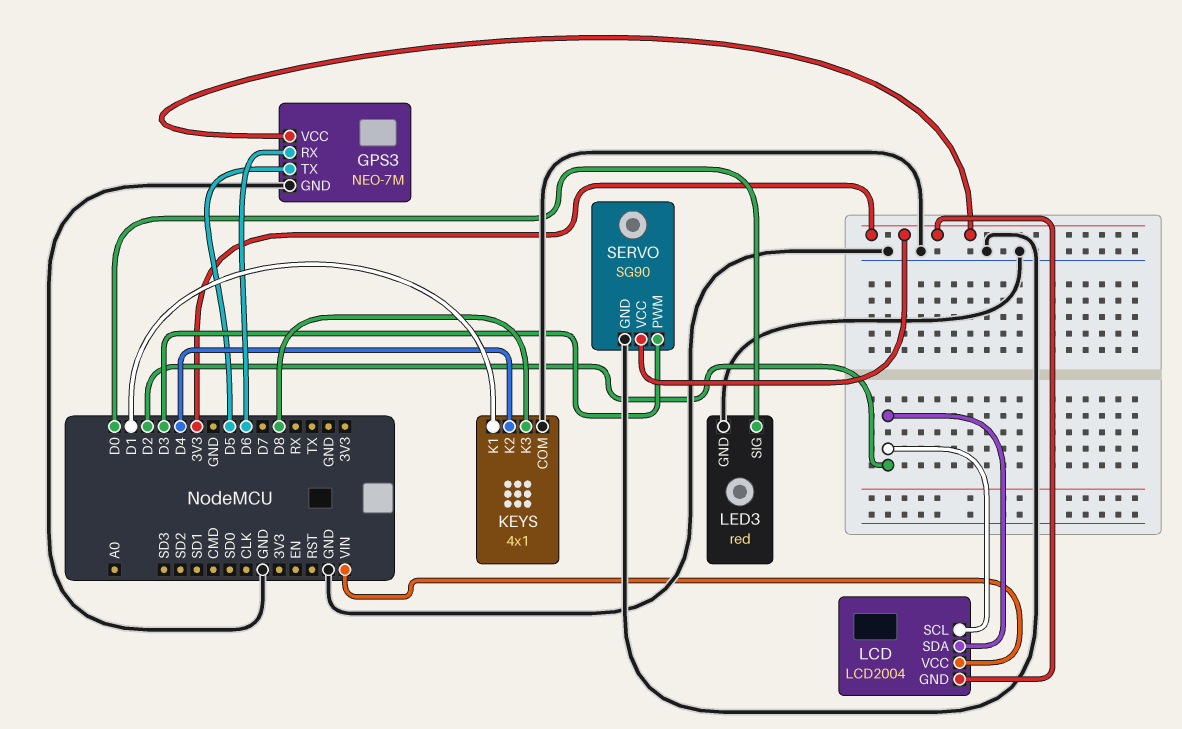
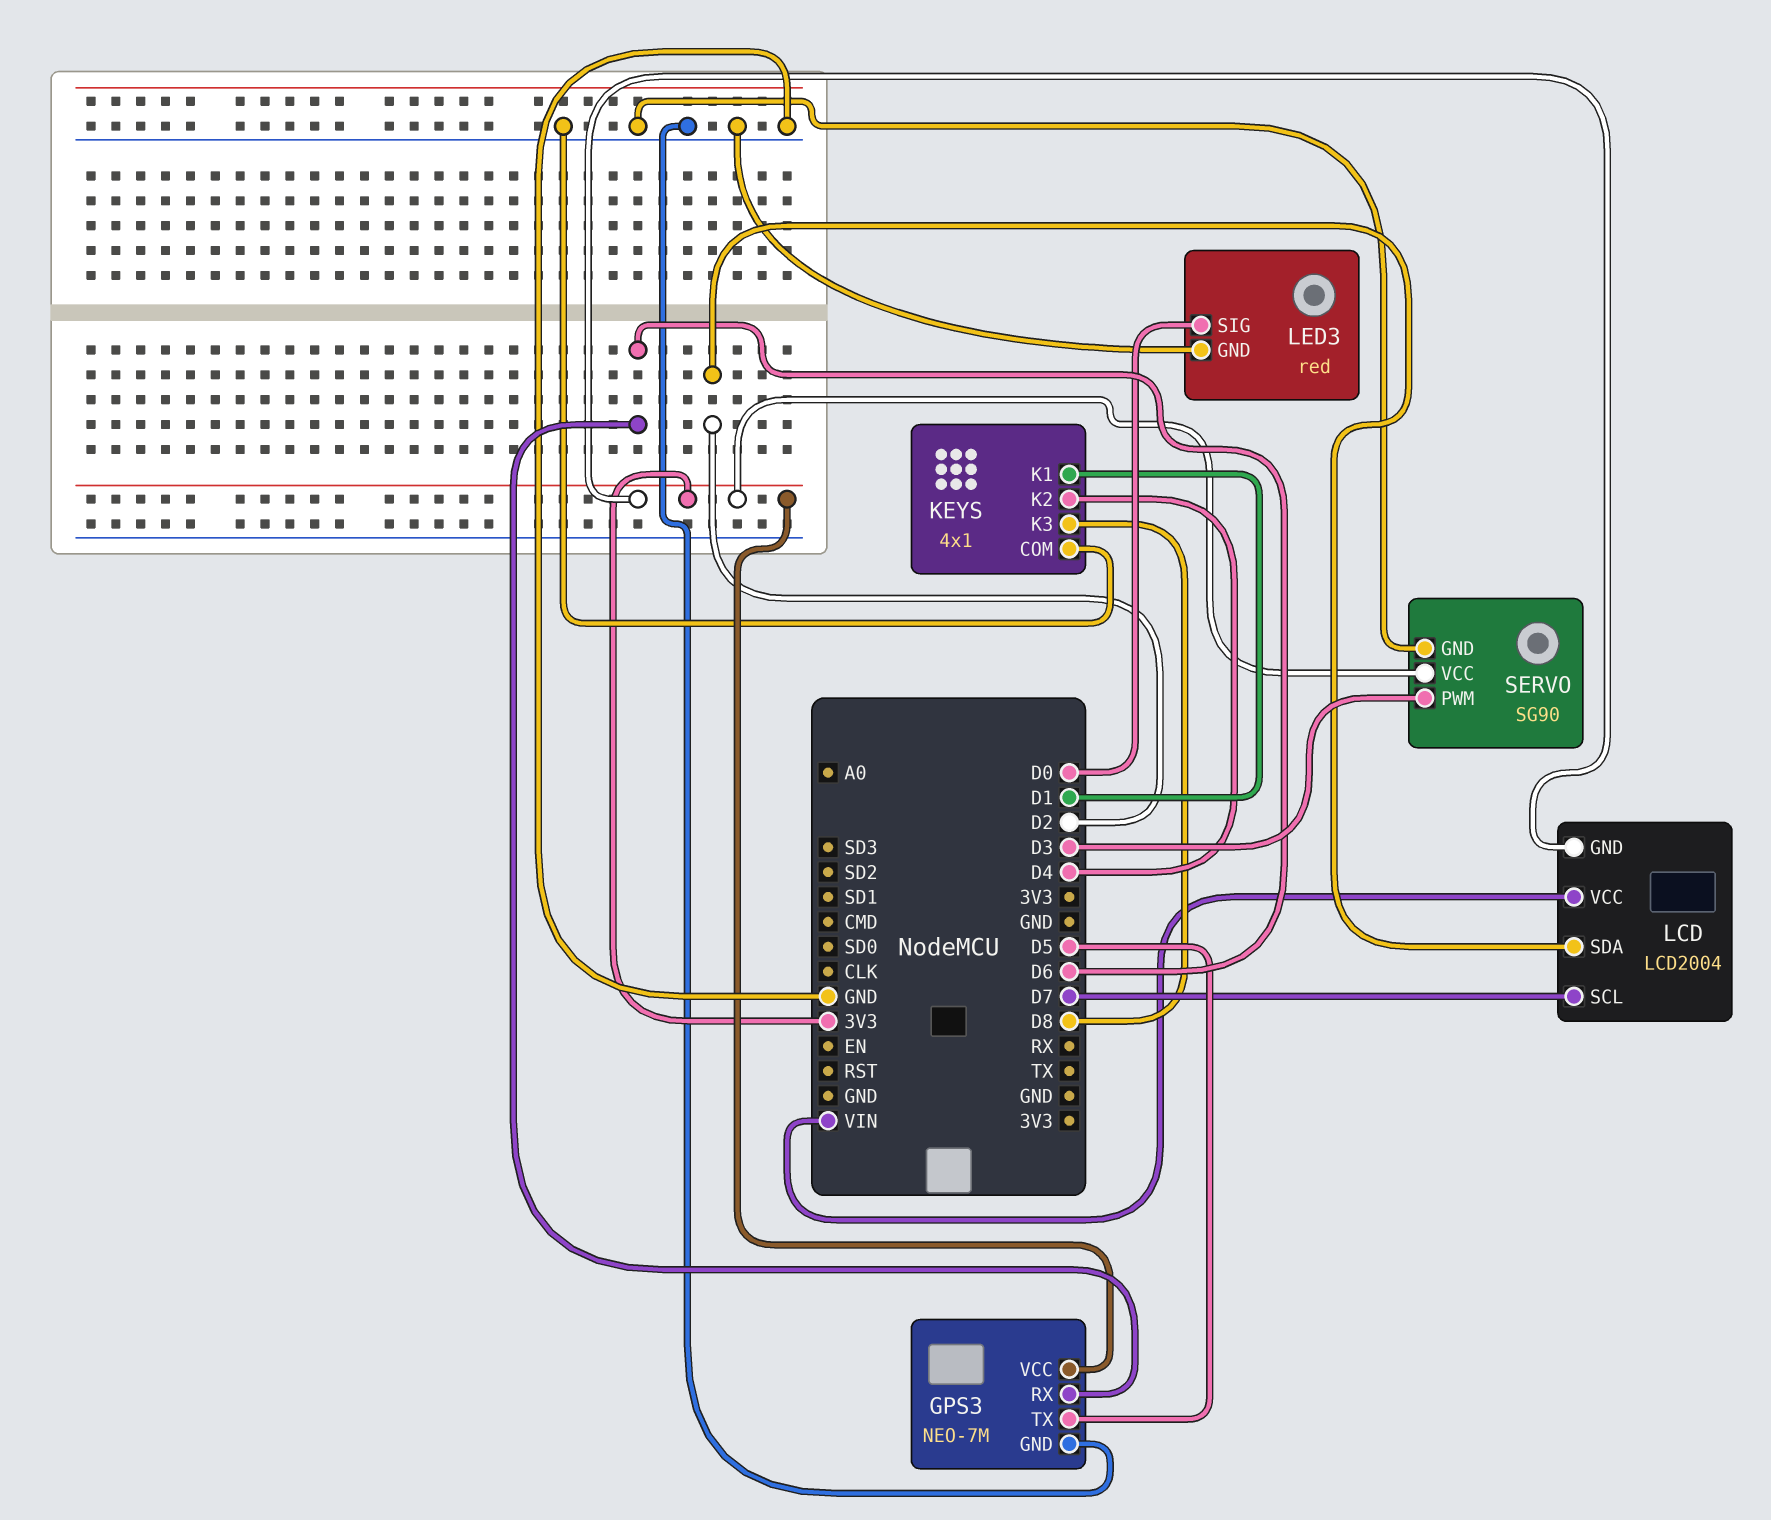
LCD pin SCL: D2 -> D7

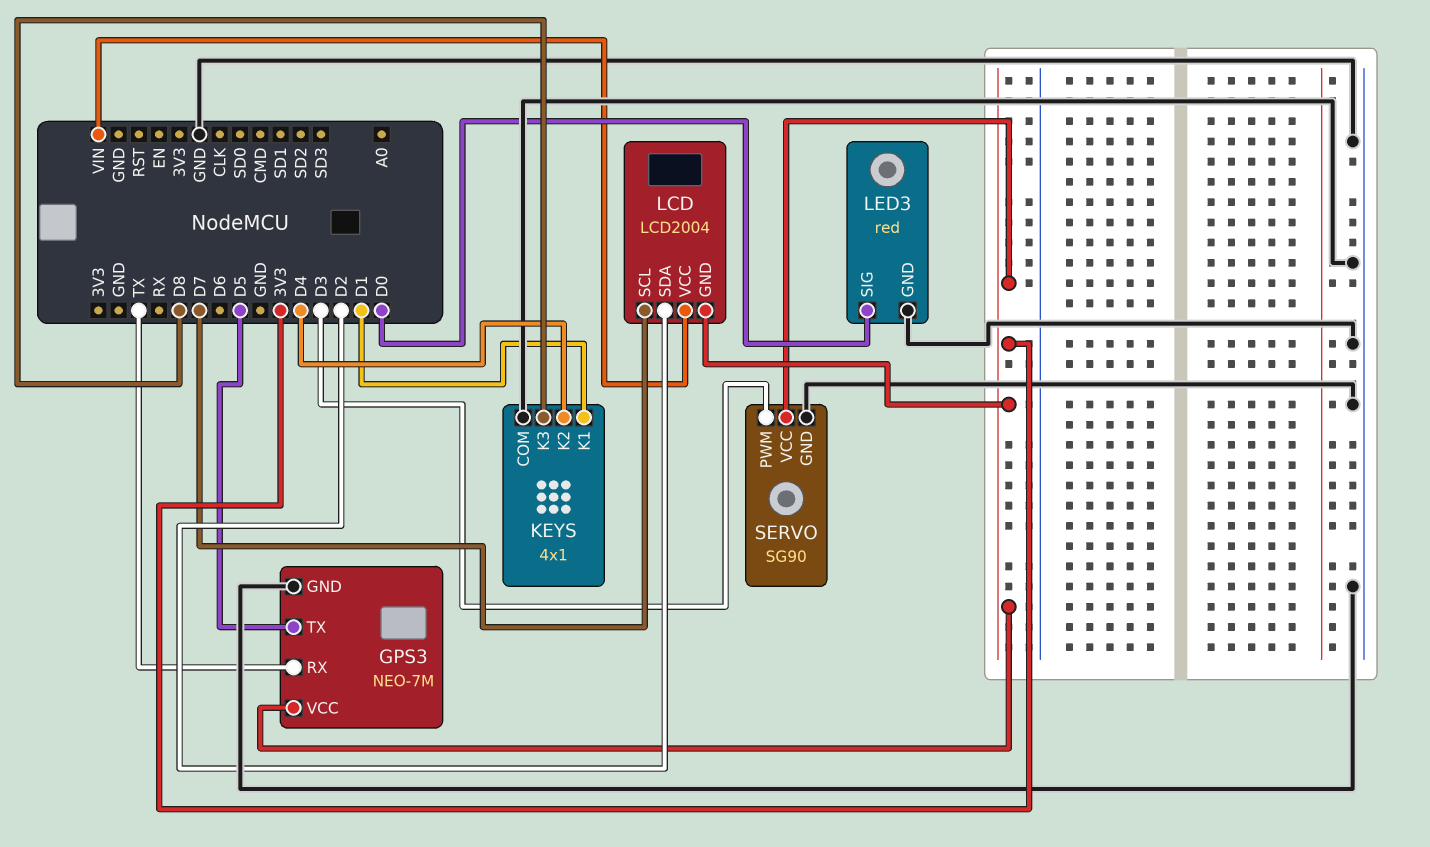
GPS3 pin RX: D6 -> TX

